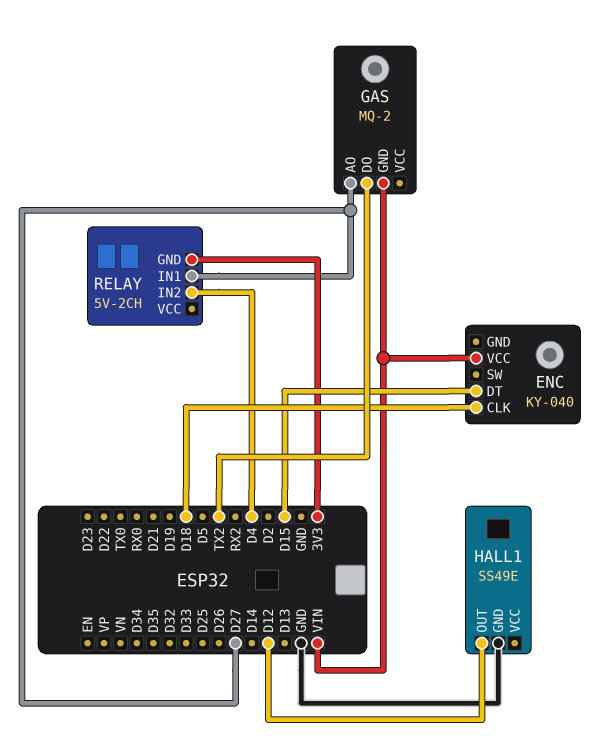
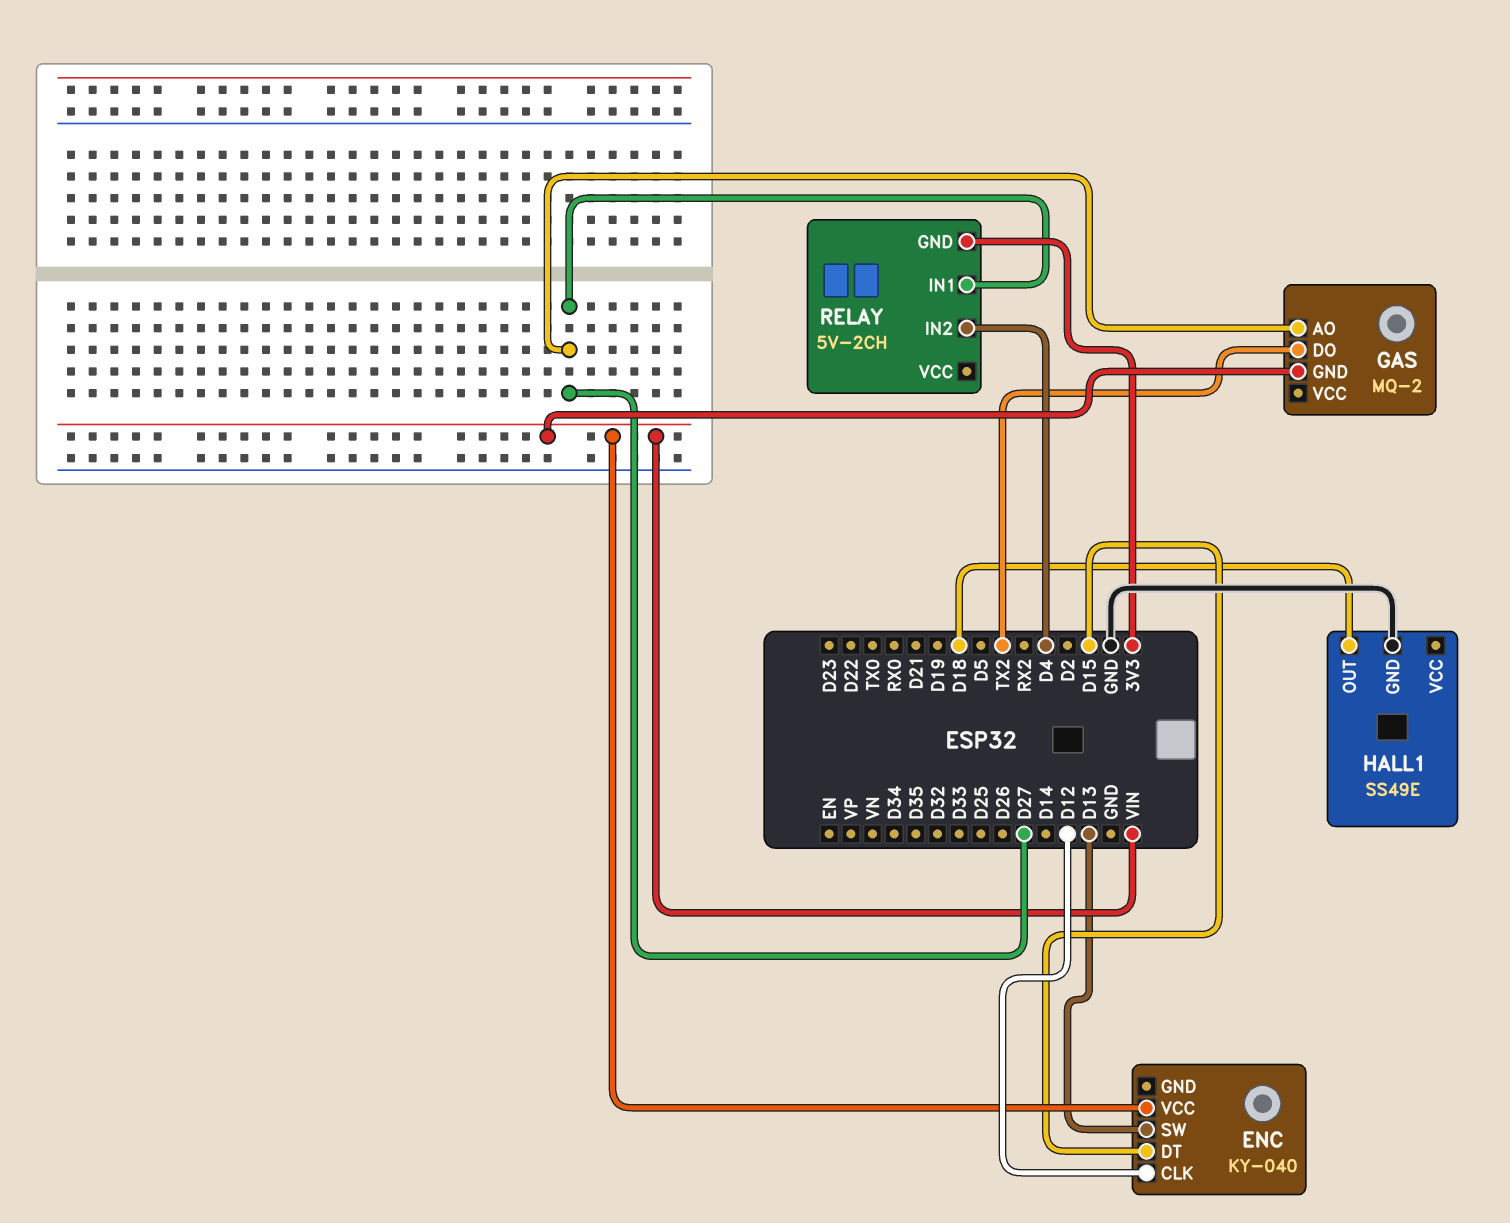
ENC pin CLK: D18 -> D12
ENC pin SW: none -> D13
HALL1 pin OUT: D12 -> D18

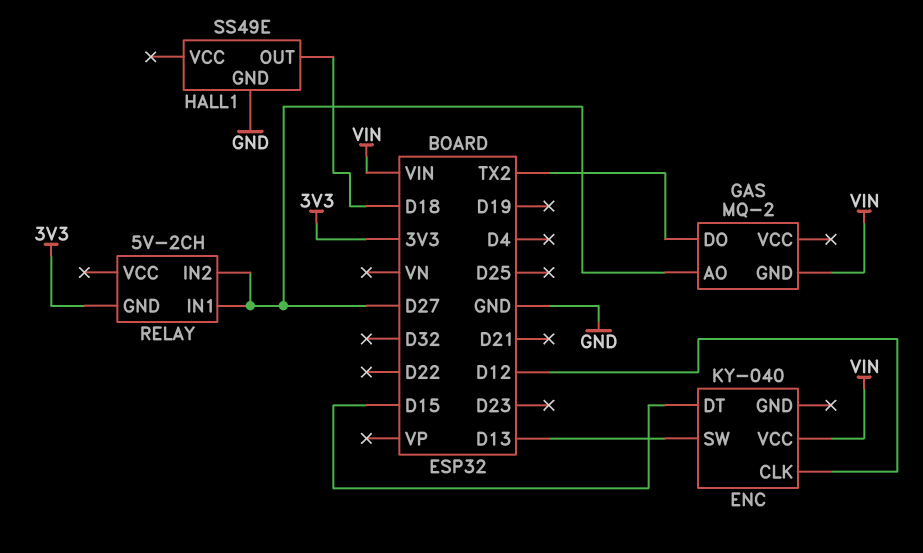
RELAY pin IN2: D4 -> D27

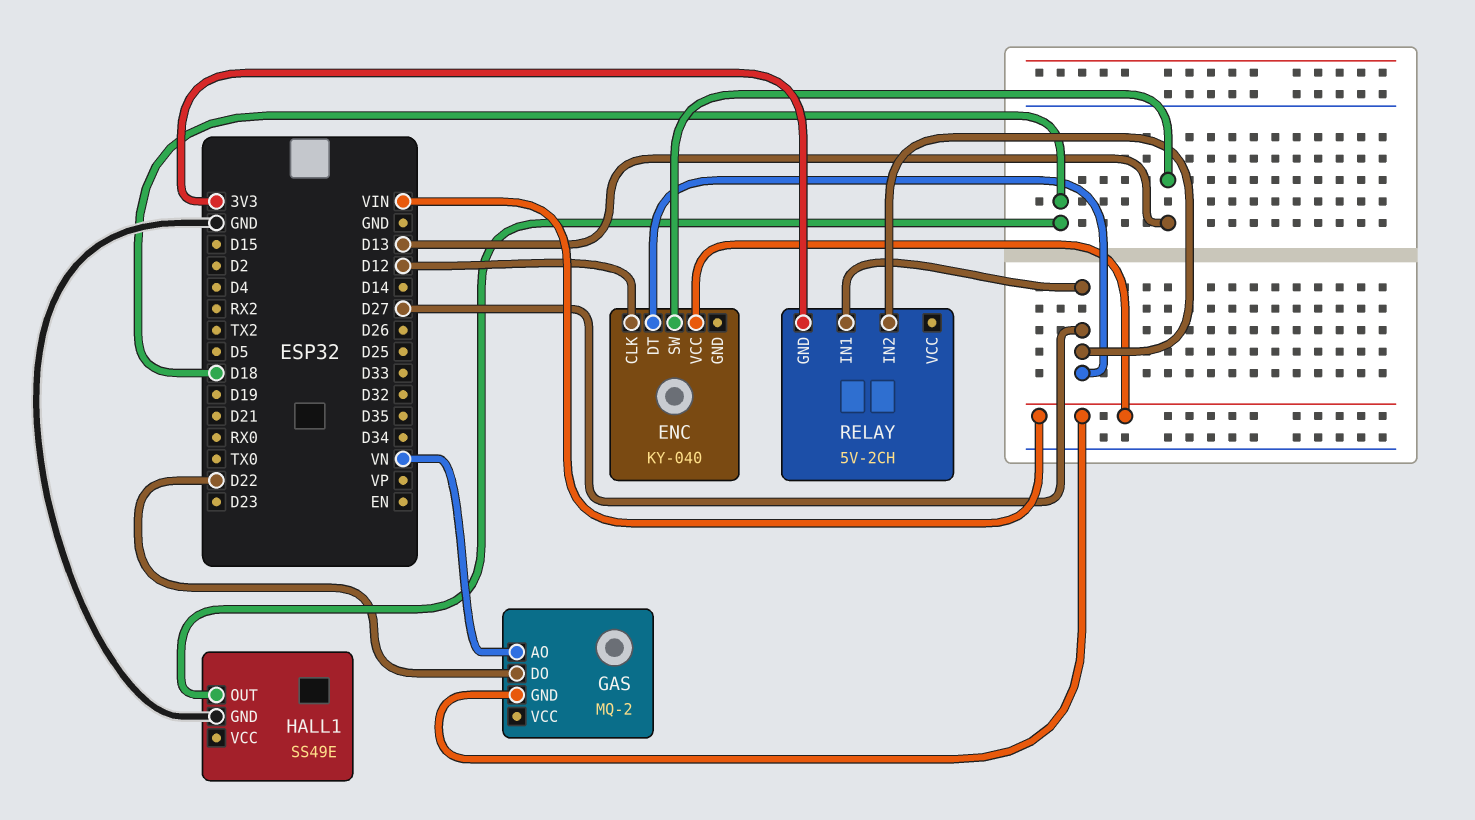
ENC pin DT: D15 -> D27
GAS pin AO: D27 -> VN
GAS pin DO: TX2 -> D22

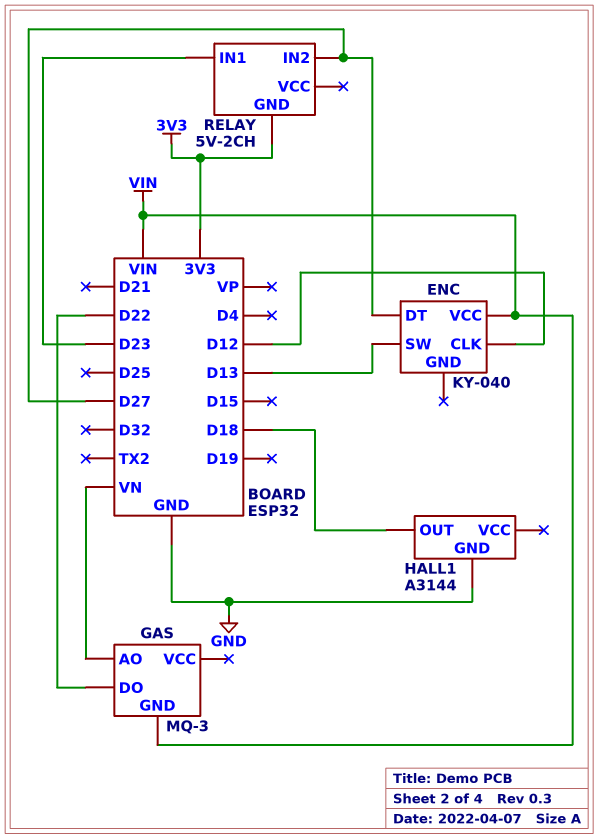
GAS: MQ-2 -> MQ-3
HALL1: SS49E -> A3144
RELAY pin IN1: D27 -> D23

